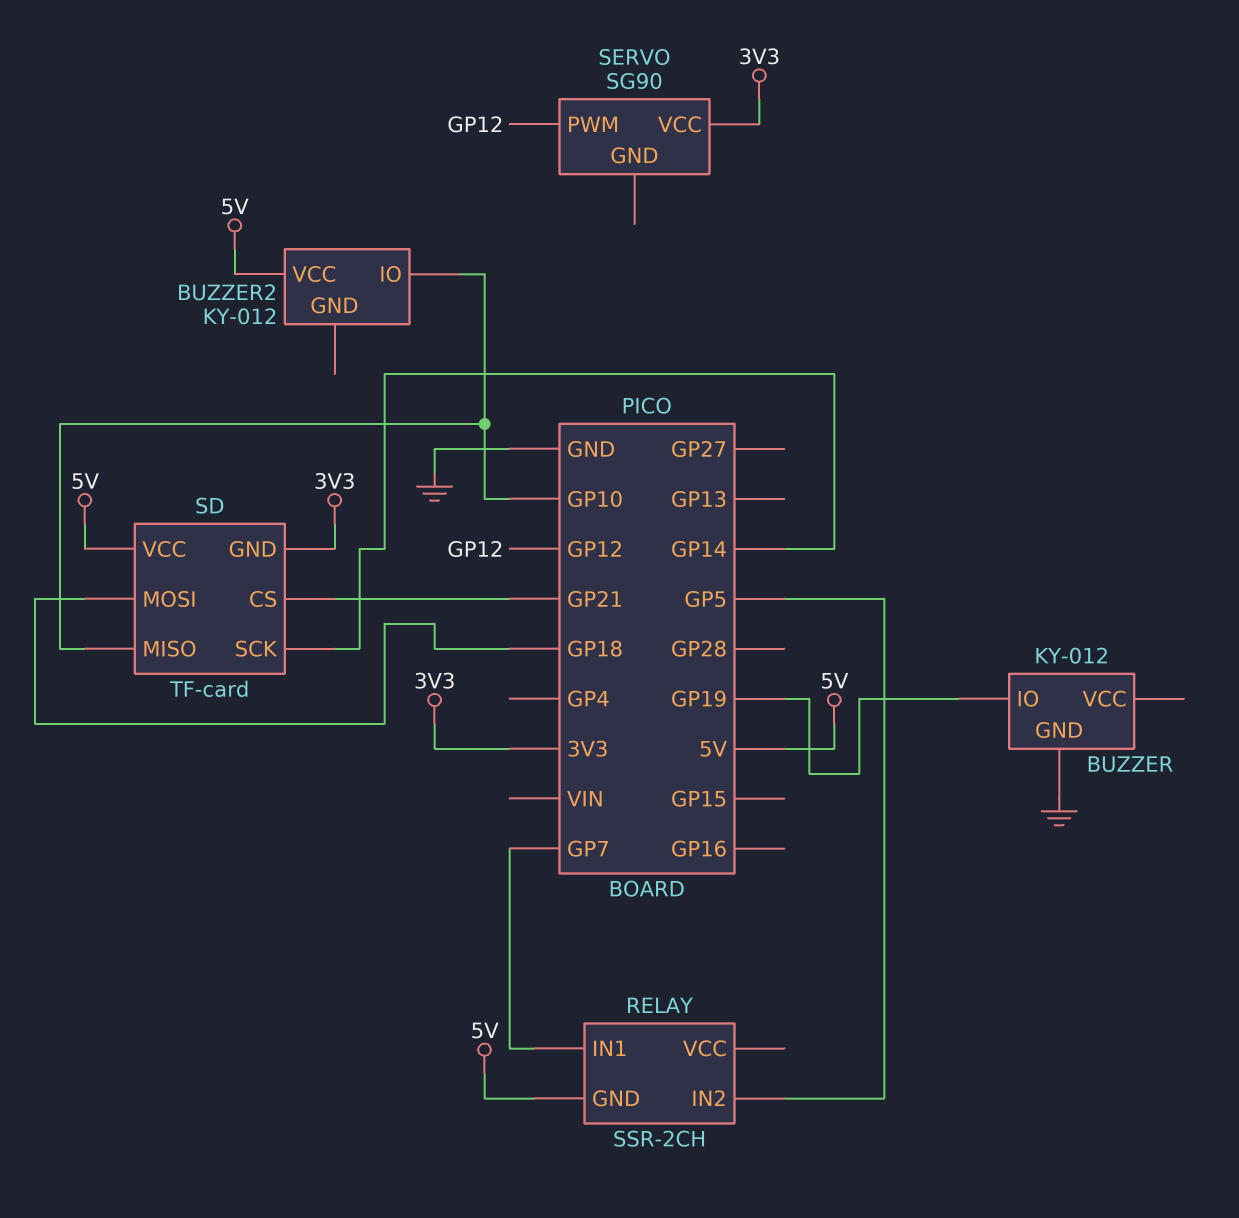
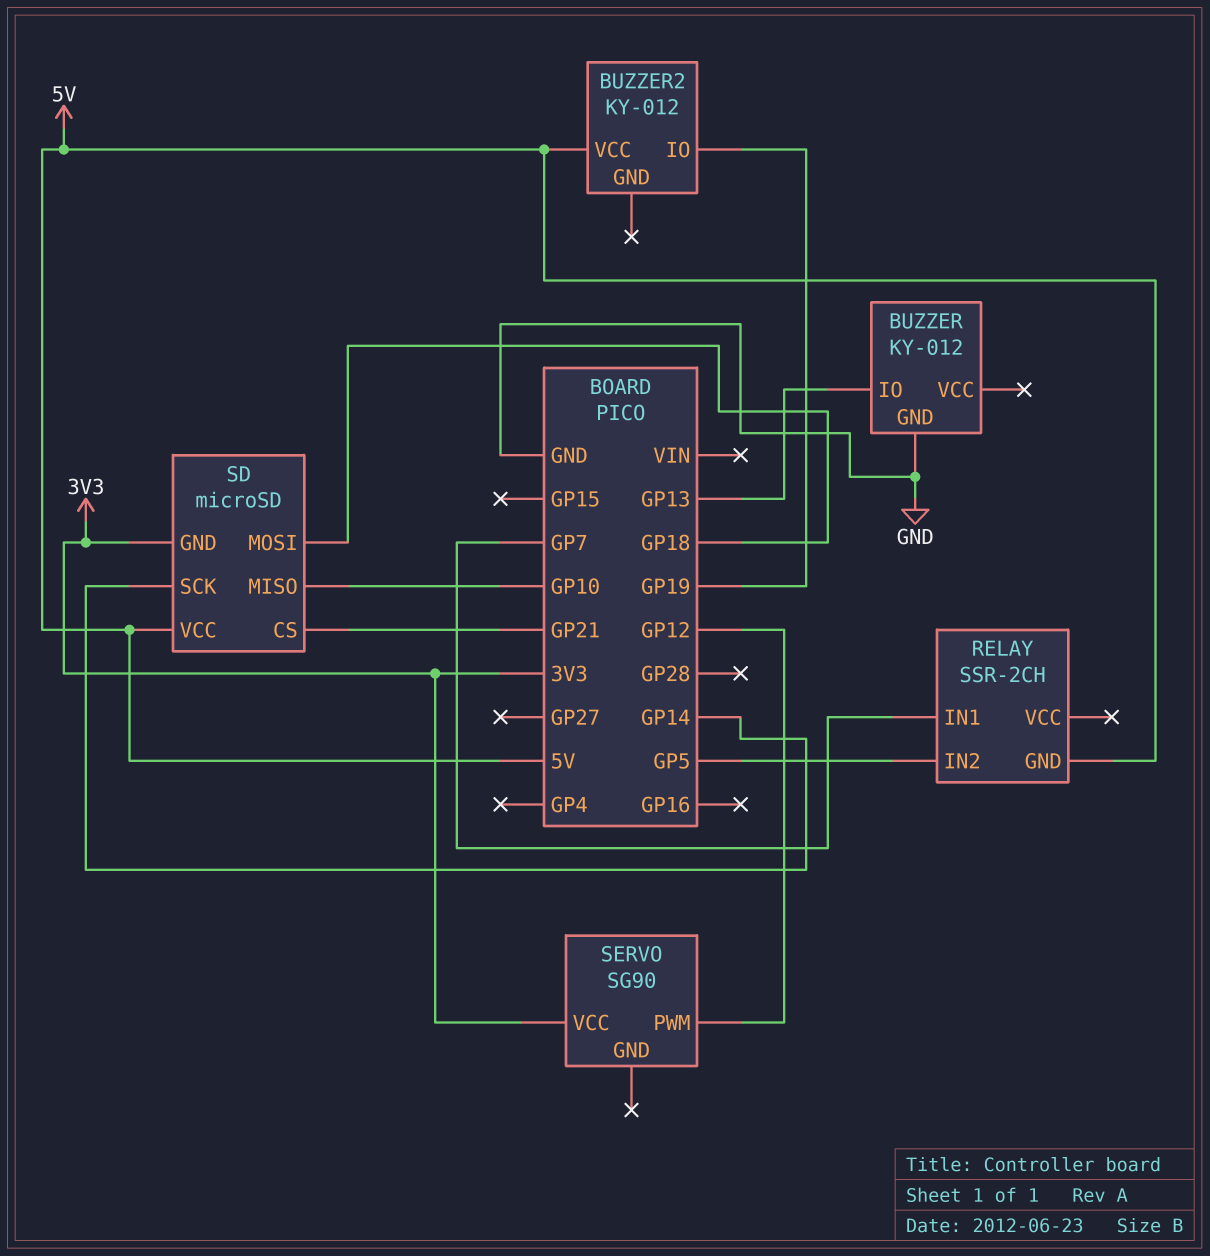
BUZZER pin IO: GP19 -> GP13
BUZZER2 pin IO: GP10 -> GP19
SD: TF-card -> microSD

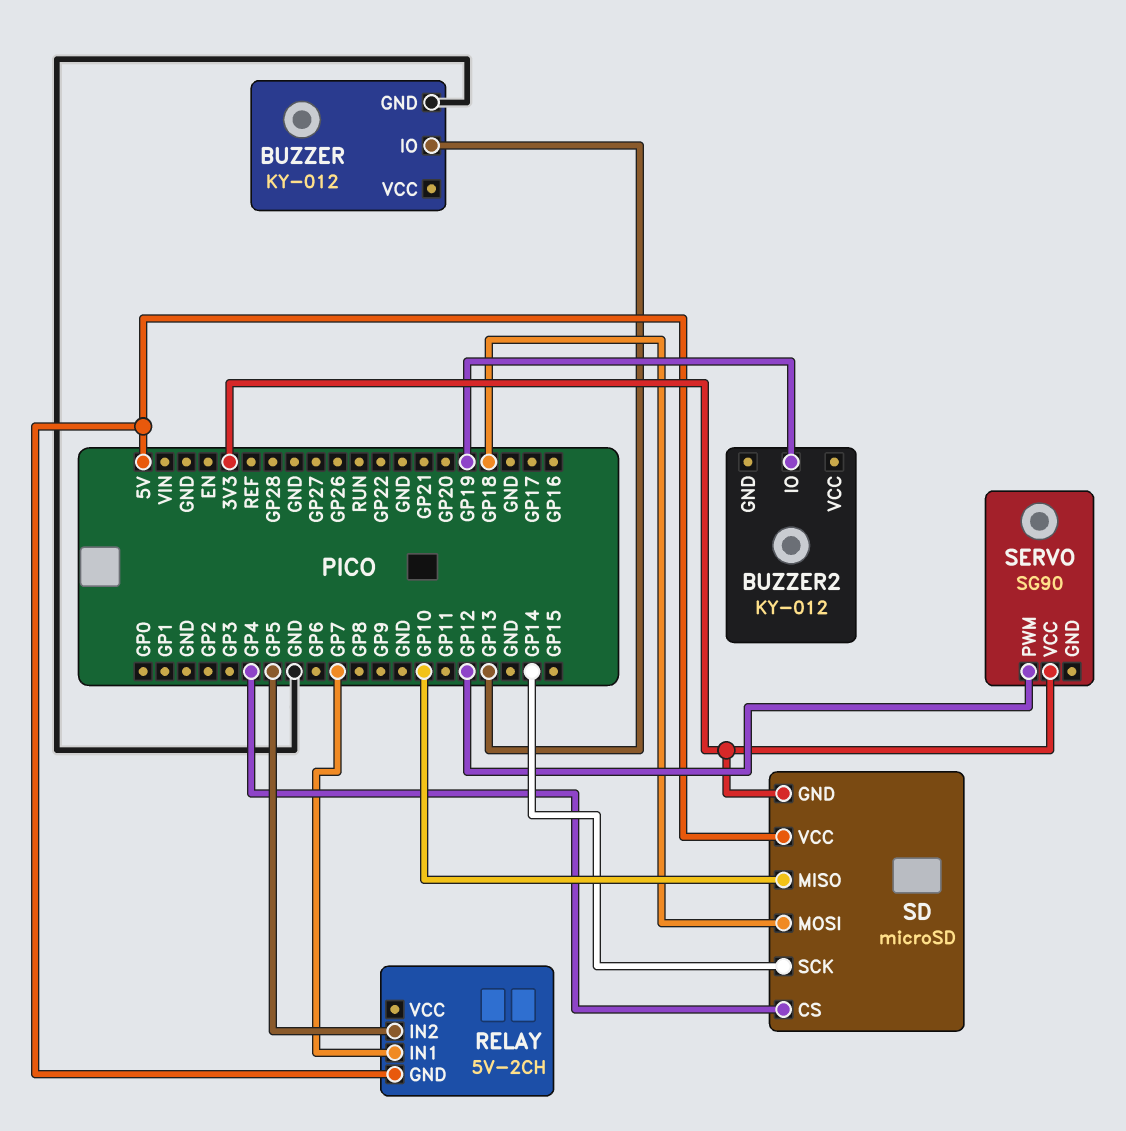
BUZZER2 pin VCC: 5V -> none
RELAY: SSR-2CH -> 5V-2CH
SD pin CS: GP21 -> GP4

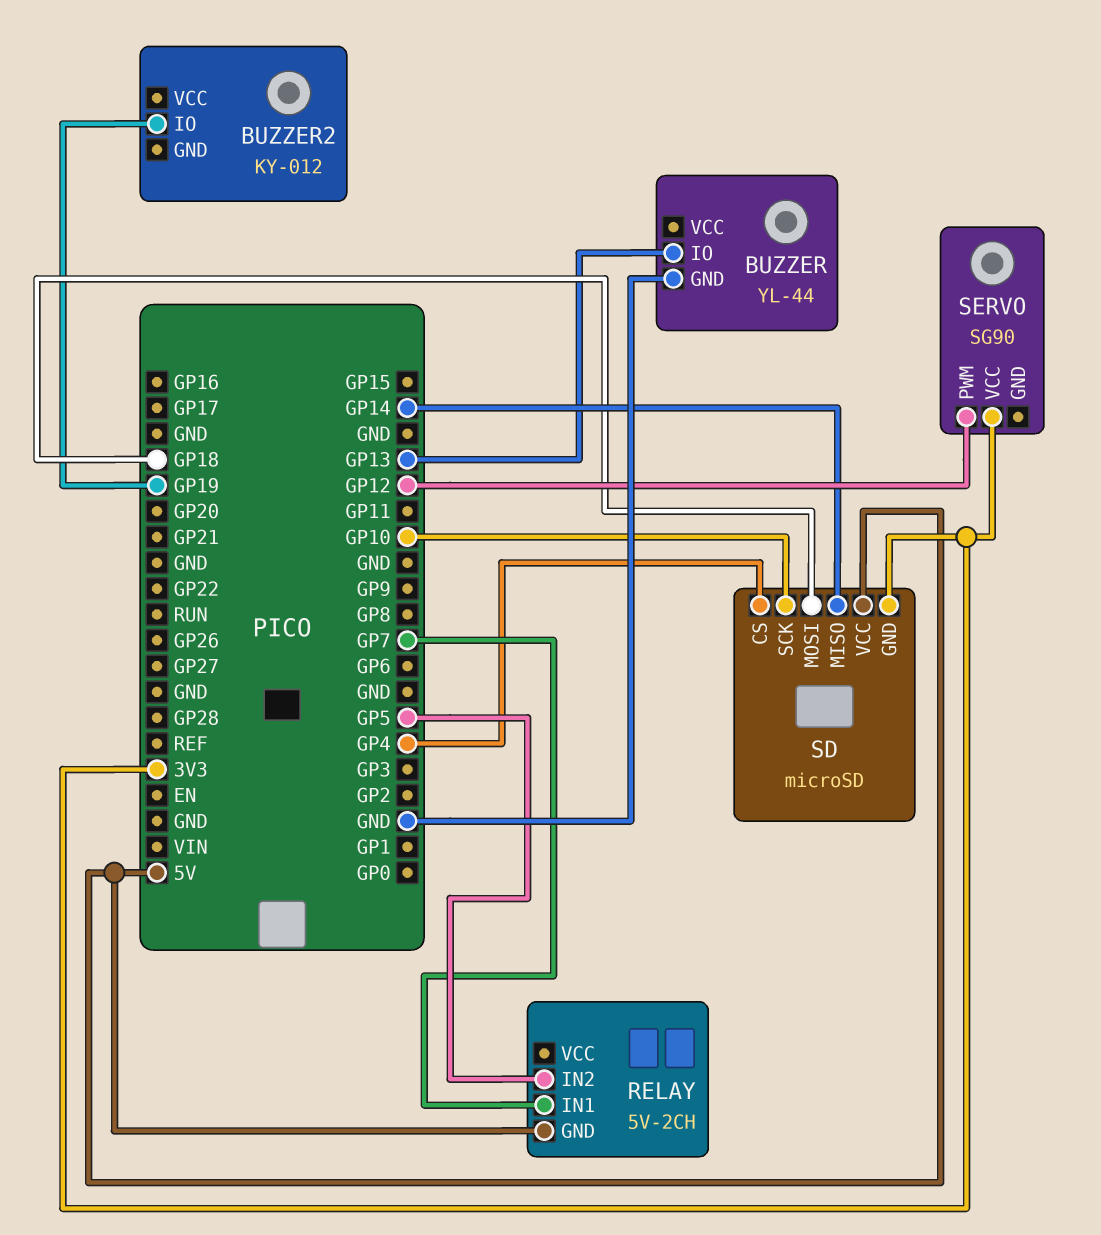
BUZZER: KY-012 -> YL-44
SD pin MISO: GP10 -> GP14
SD pin SCK: GP14 -> GP10

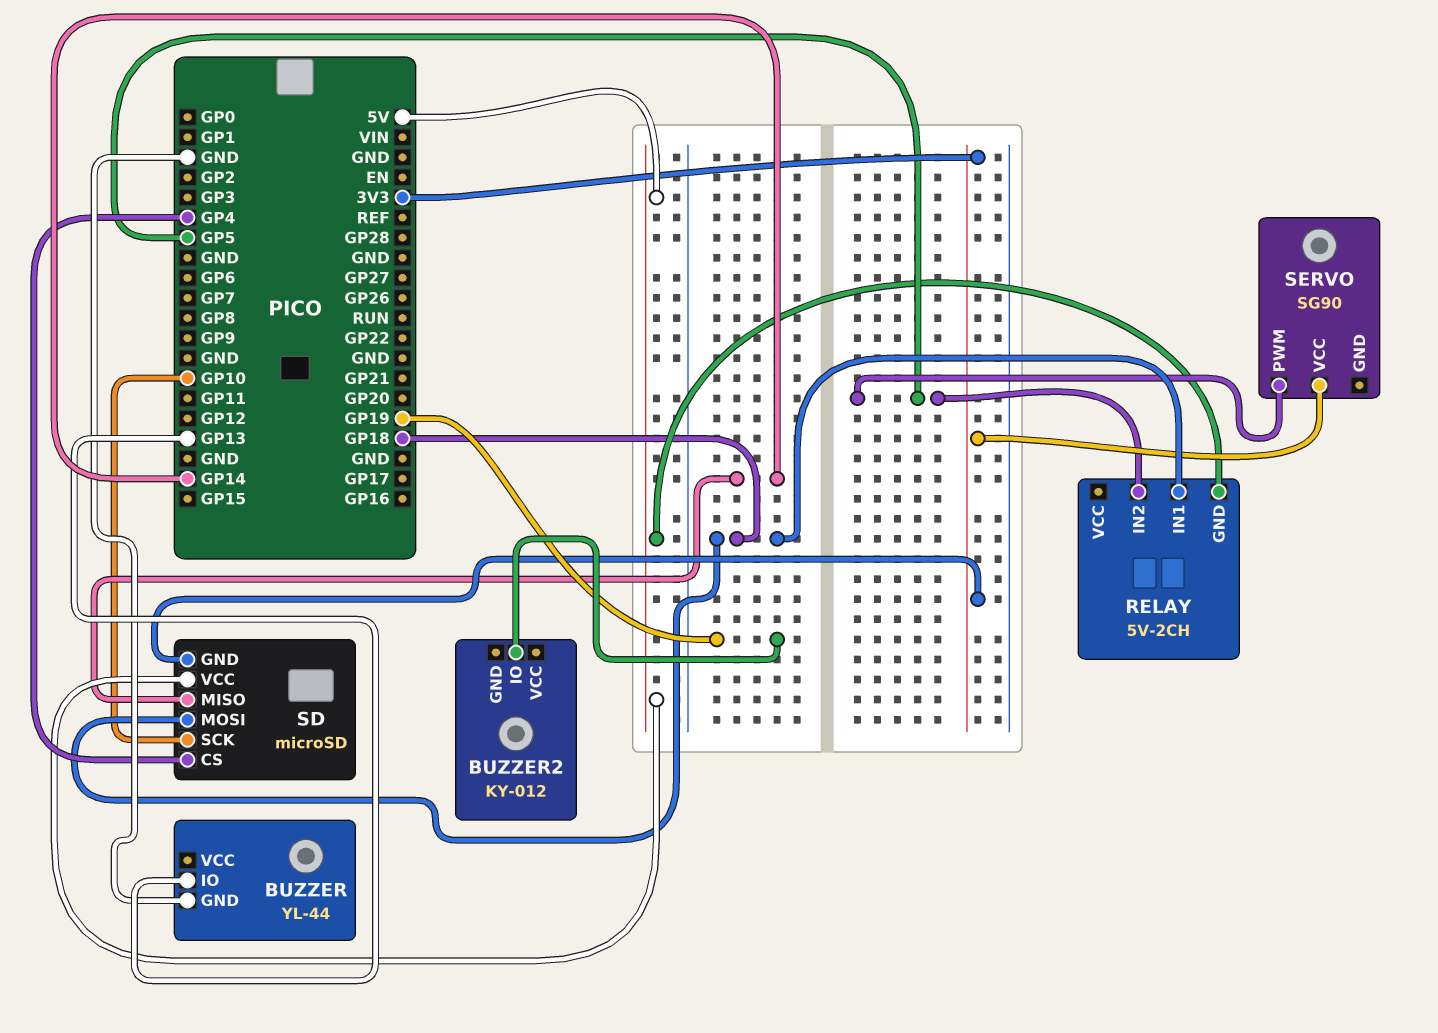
RELAY pin IN1: GP7 -> GP18
SERVO pin PWM: GP12 -> GP5

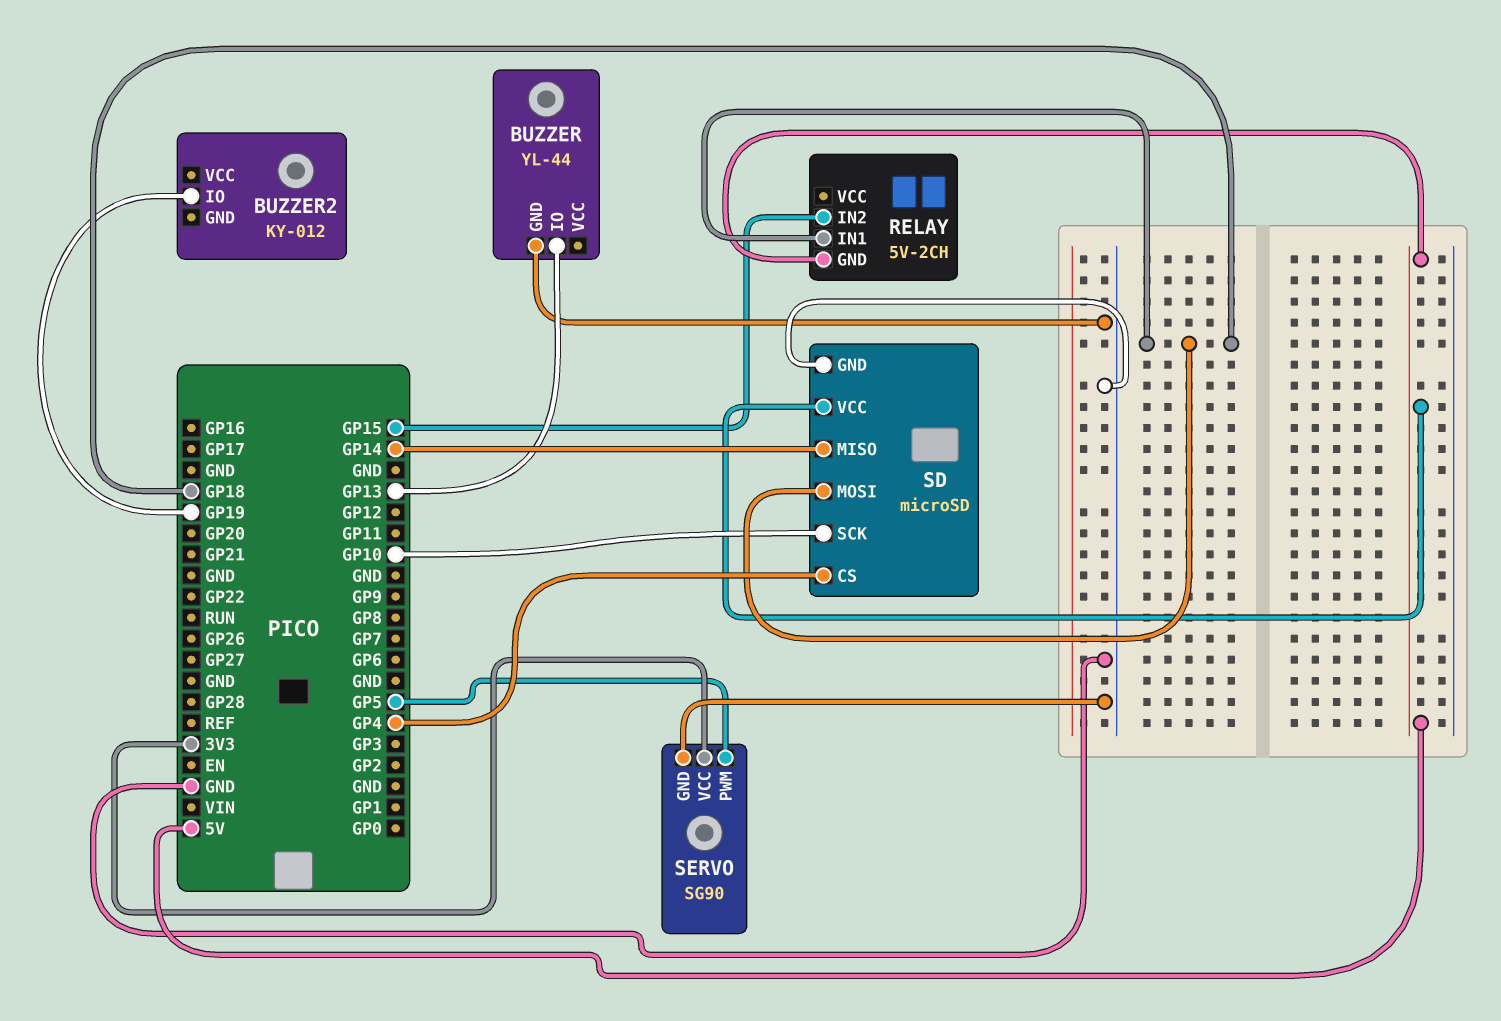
RELAY pin IN2: GP5 -> GP15
SD pin GND: 3V3 -> GND
SERVO pin GND: none -> GND

